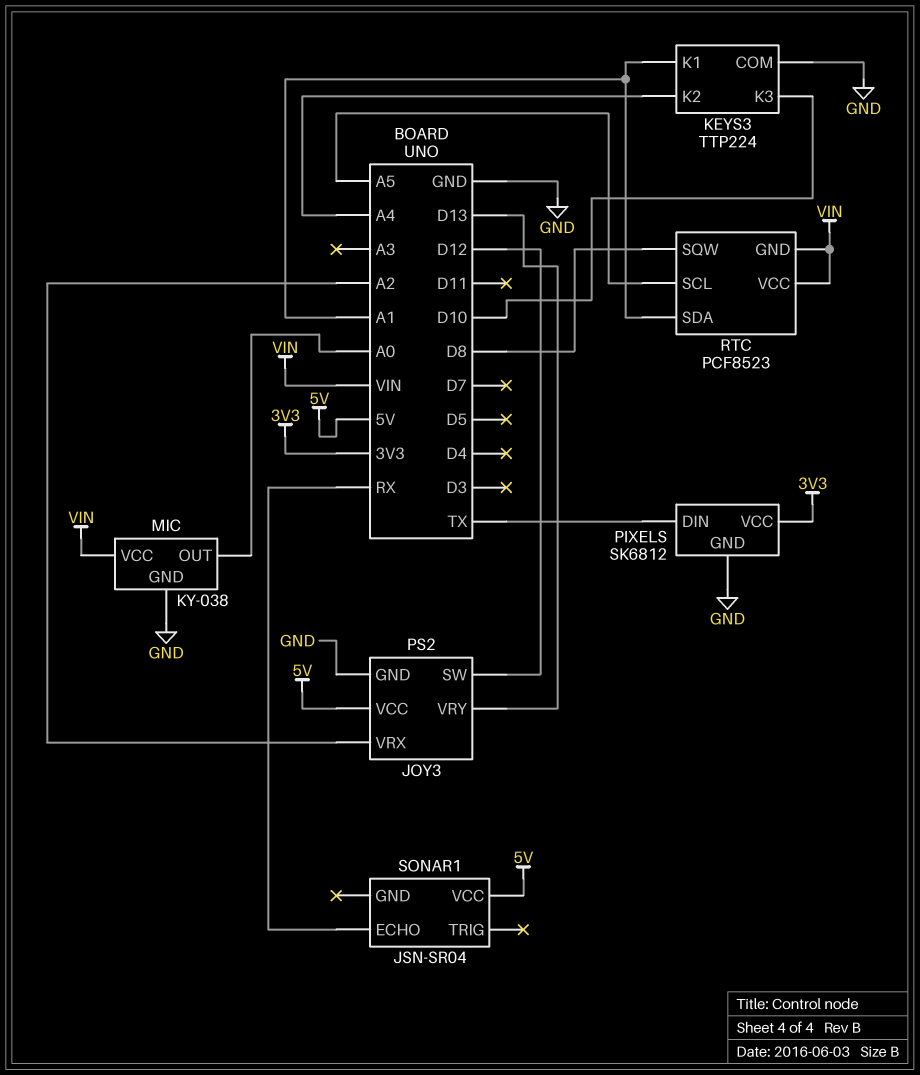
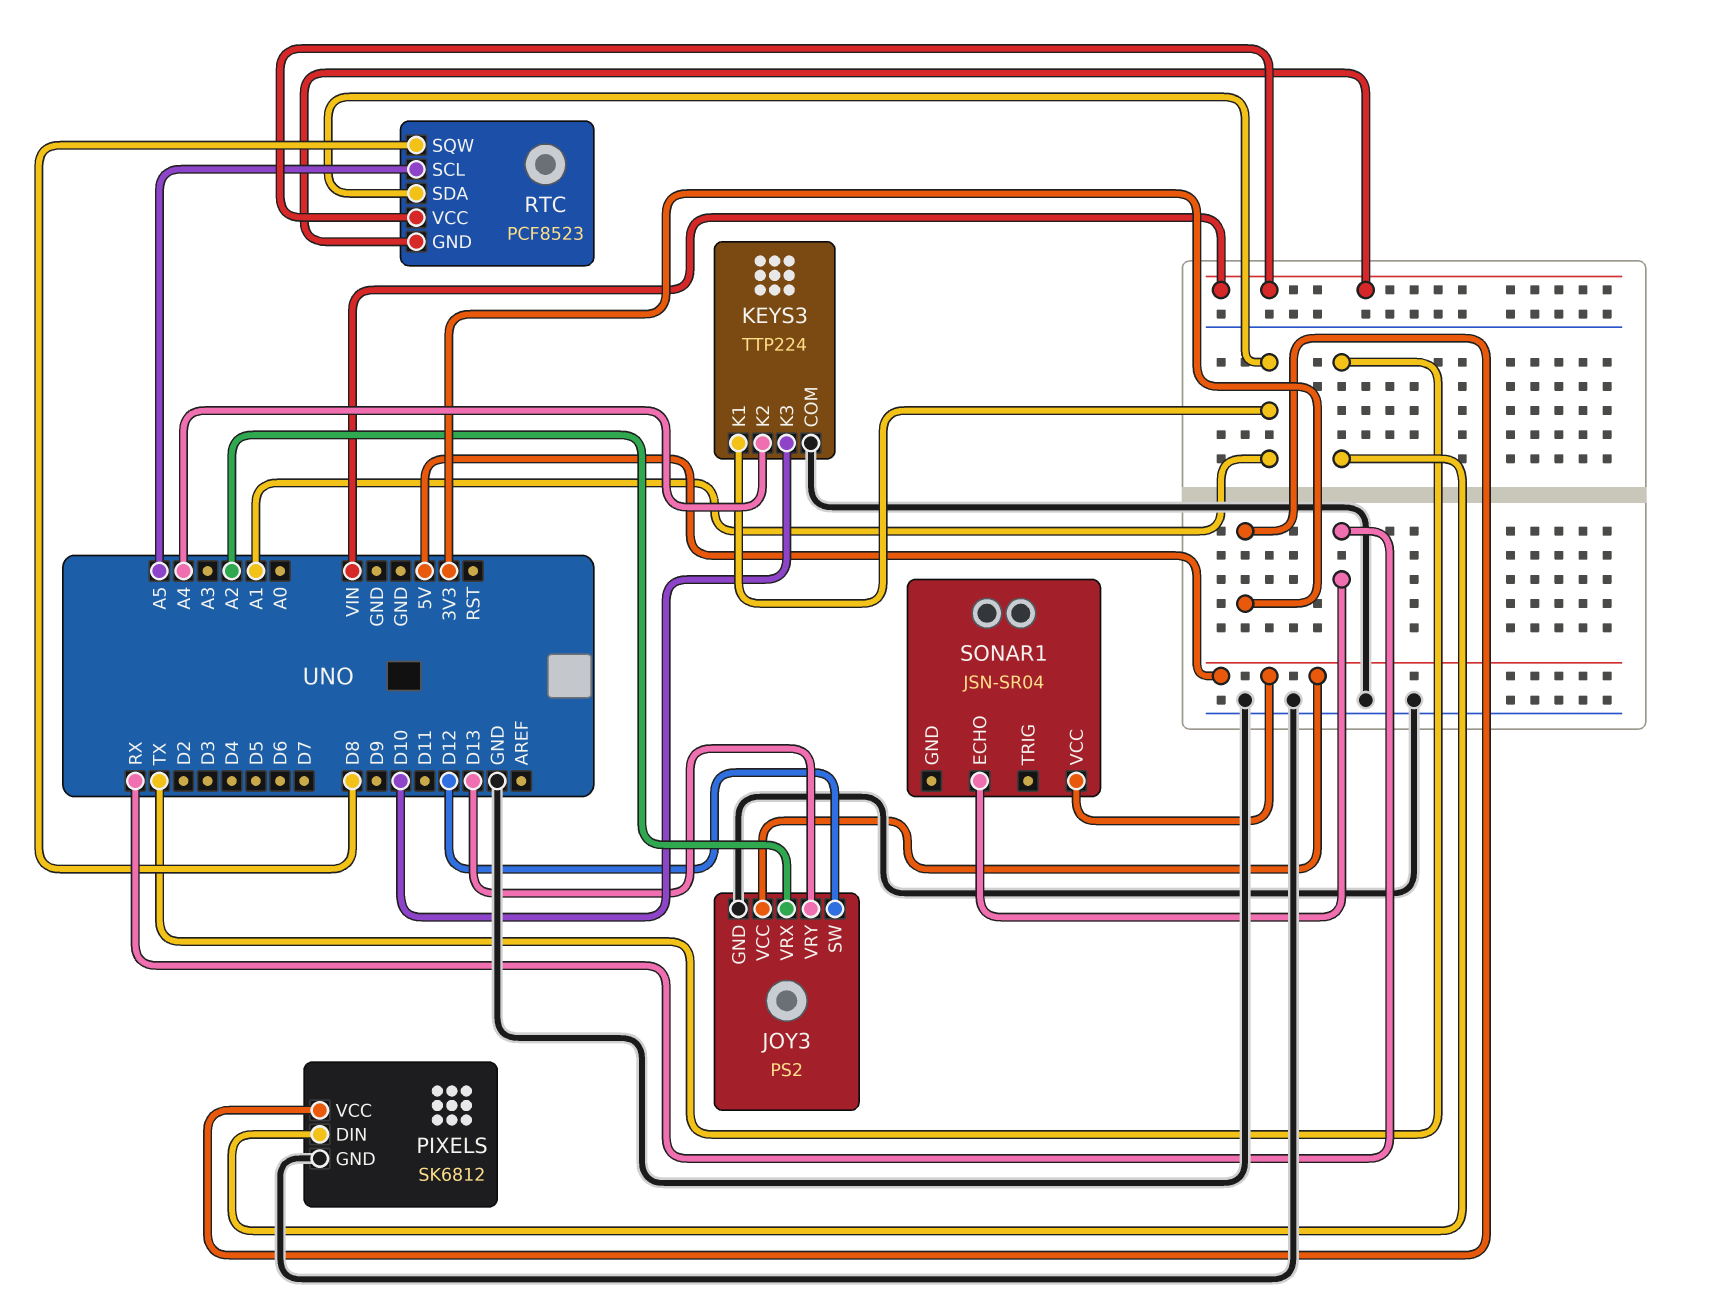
MIC: KY-038 -> none
MIC pin GND: GND -> none
MIC pin OUT: A0 -> none
MIC pin VCC: VIN -> none

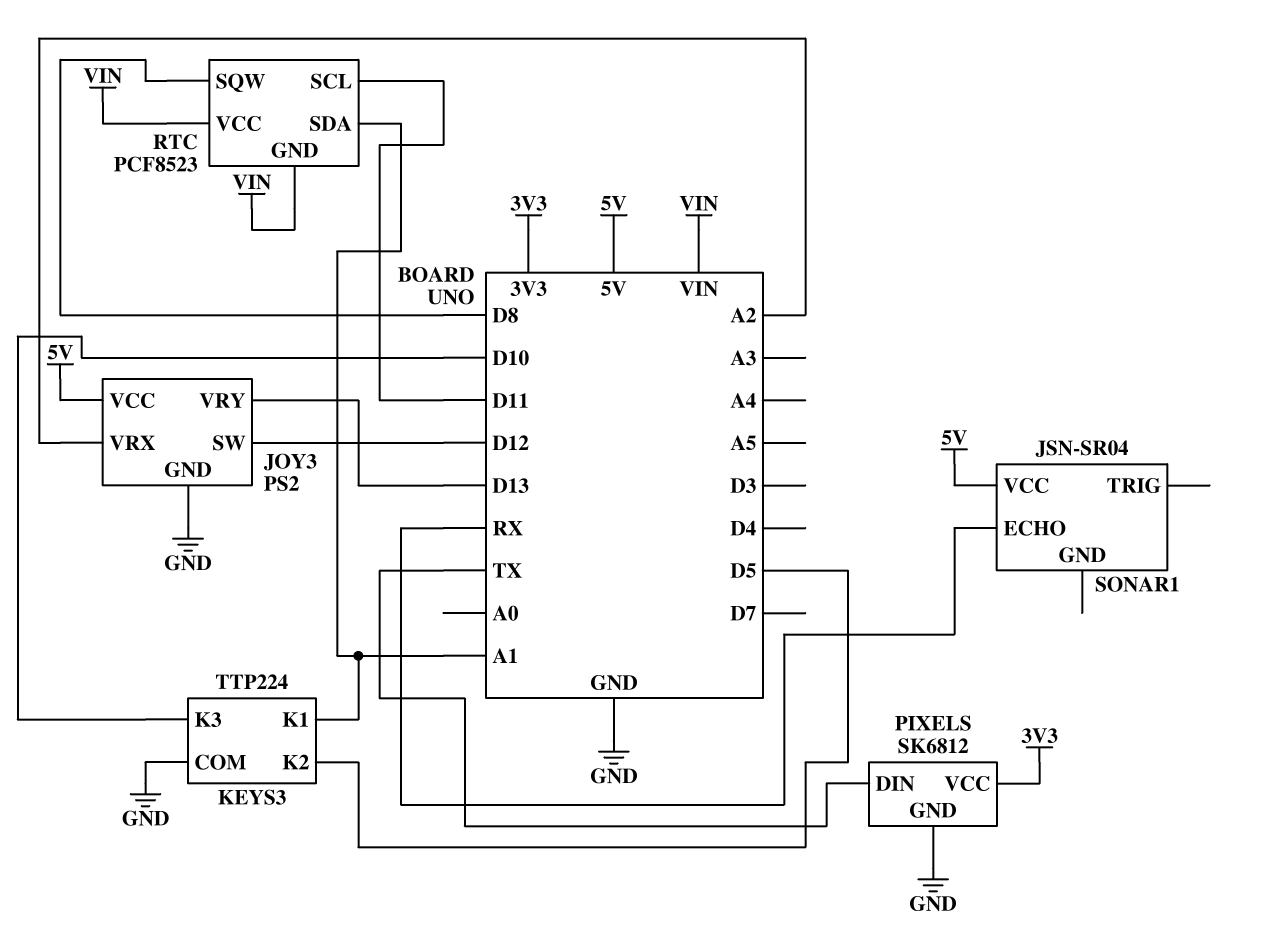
KEYS3 pin K2: A4 -> D5
RTC pin SCL: A5 -> D11

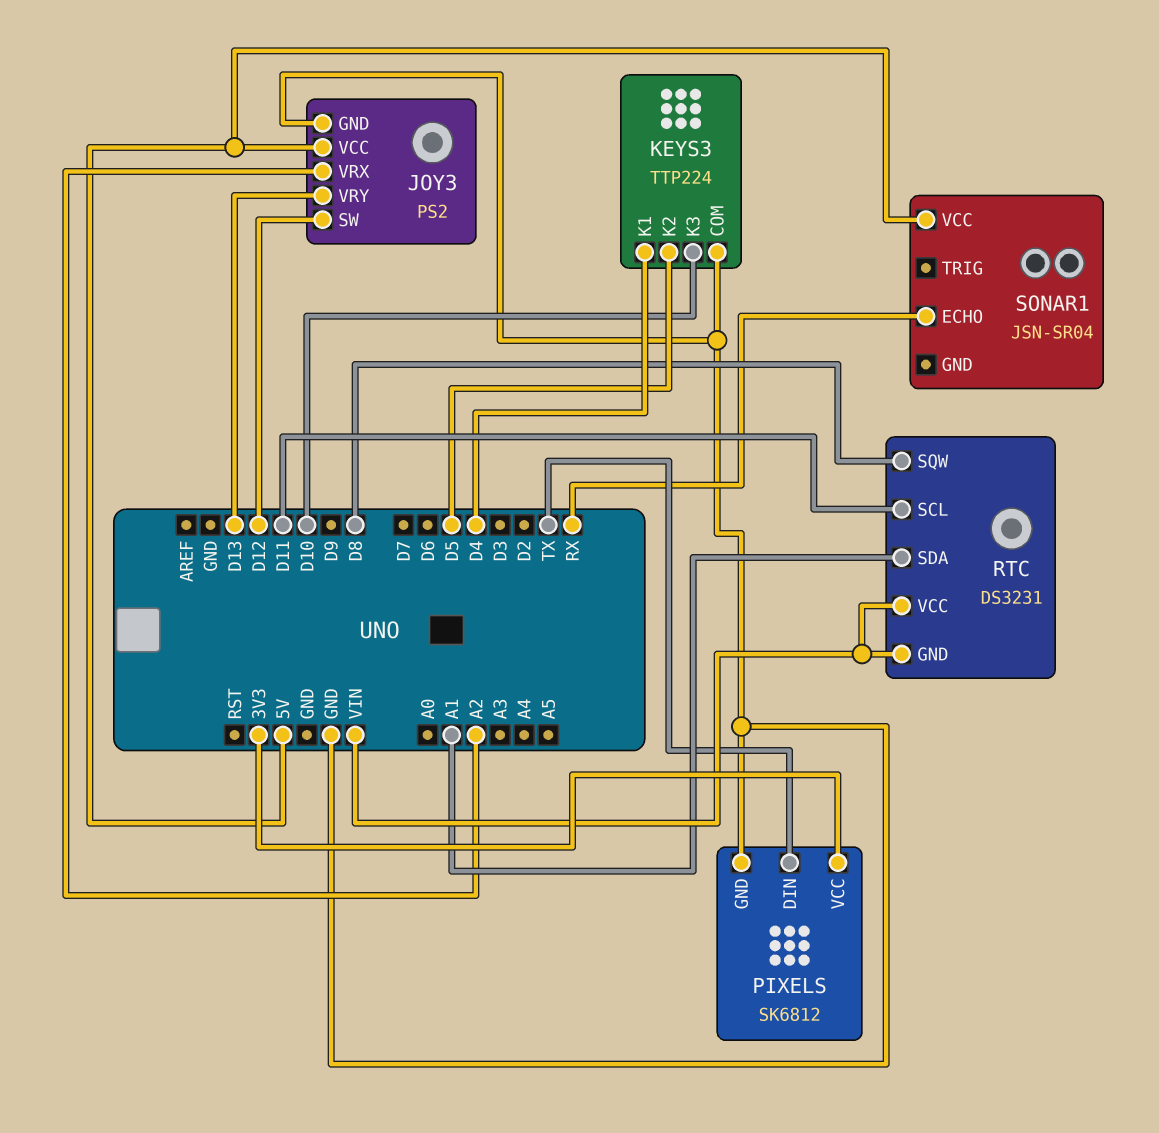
KEYS3 pin K1: A1 -> D4
RTC: PCF8523 -> DS3231

